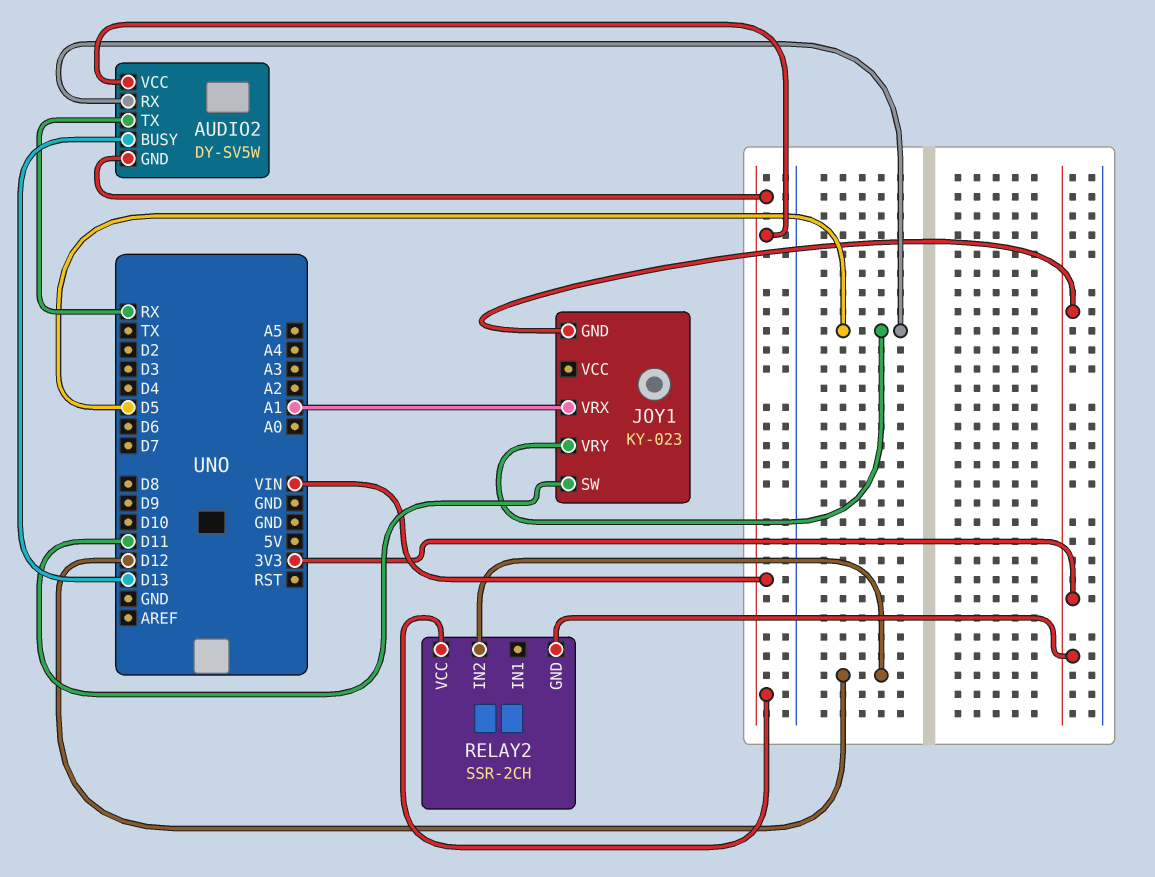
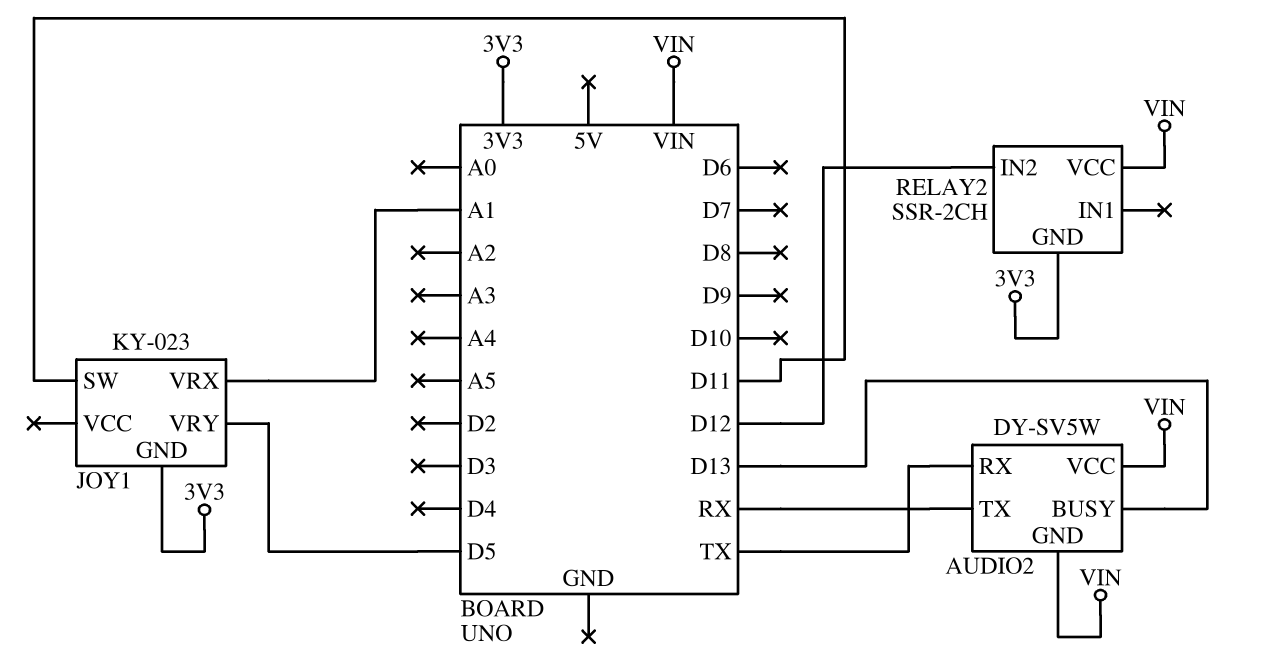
AUDIO2 pin RX: D5 -> TX

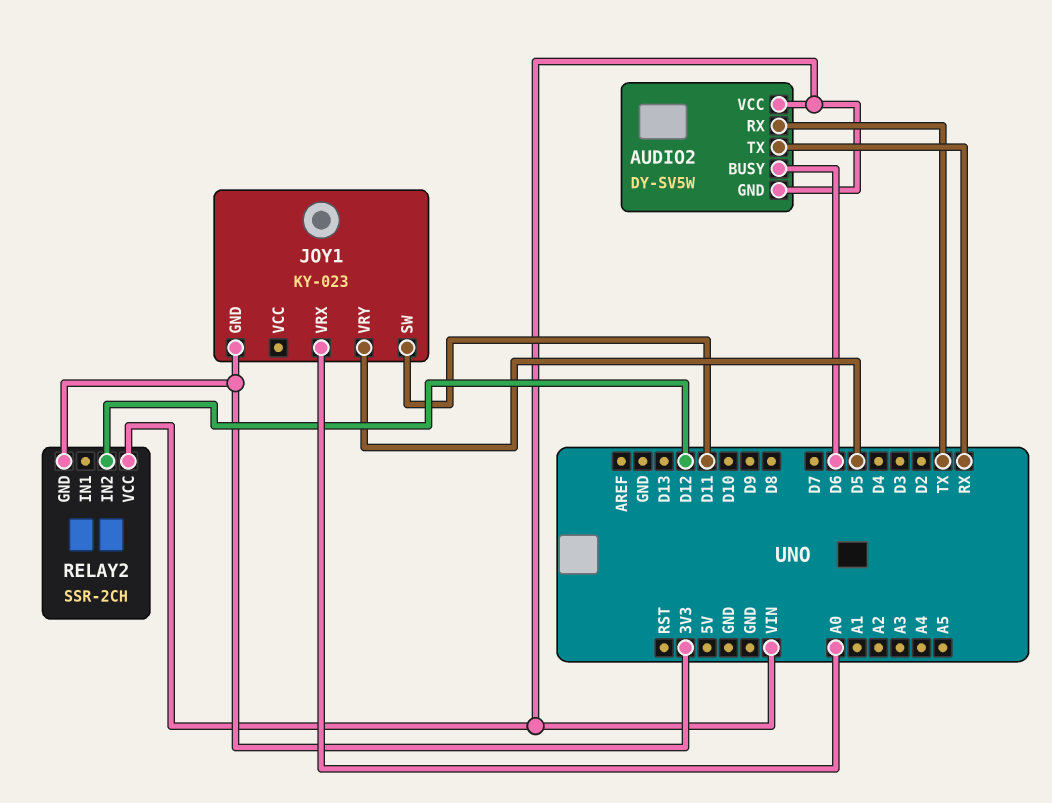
AUDIO2 pin BUSY: D13 -> D6
JOY1 pin VRX: A1 -> A0

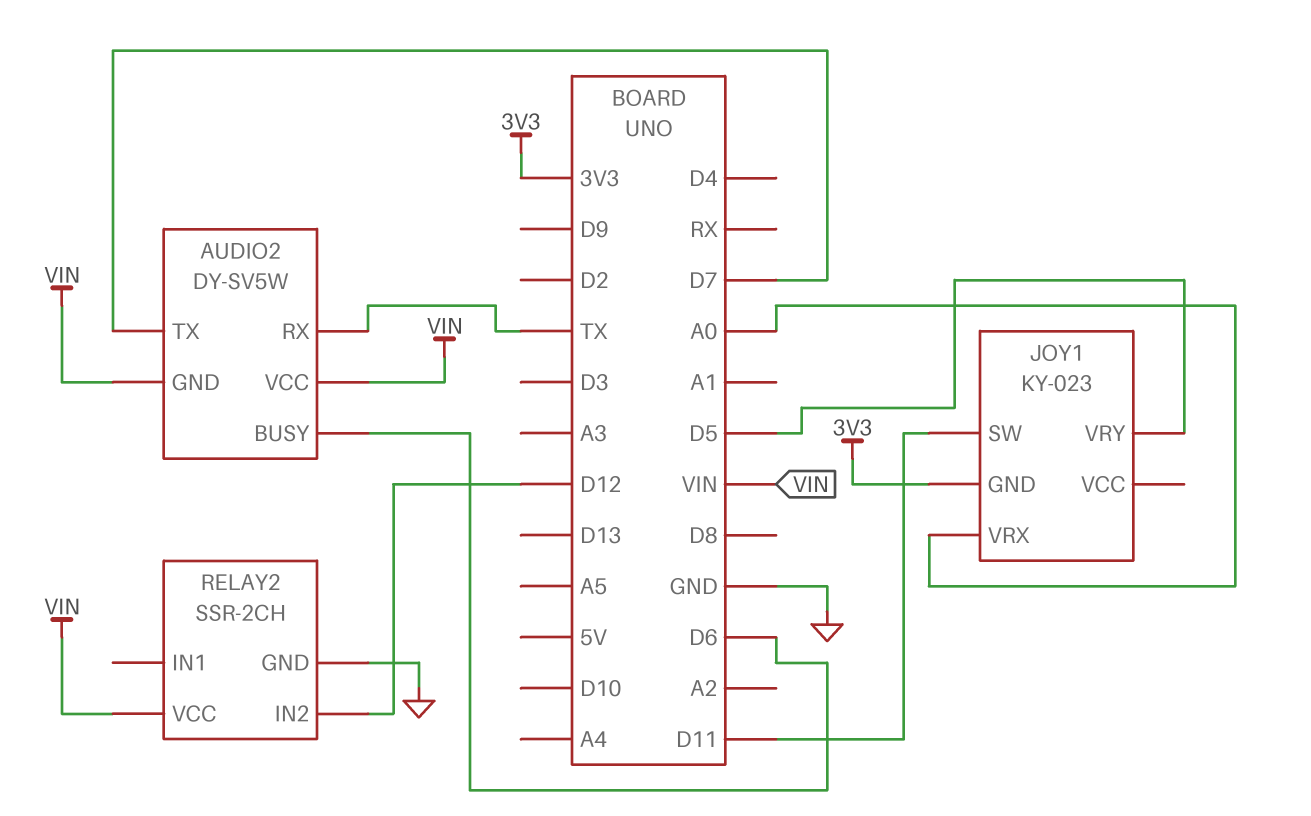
AUDIO2 pin TX: RX -> D7
RELAY2 pin GND: 3V3 -> GND

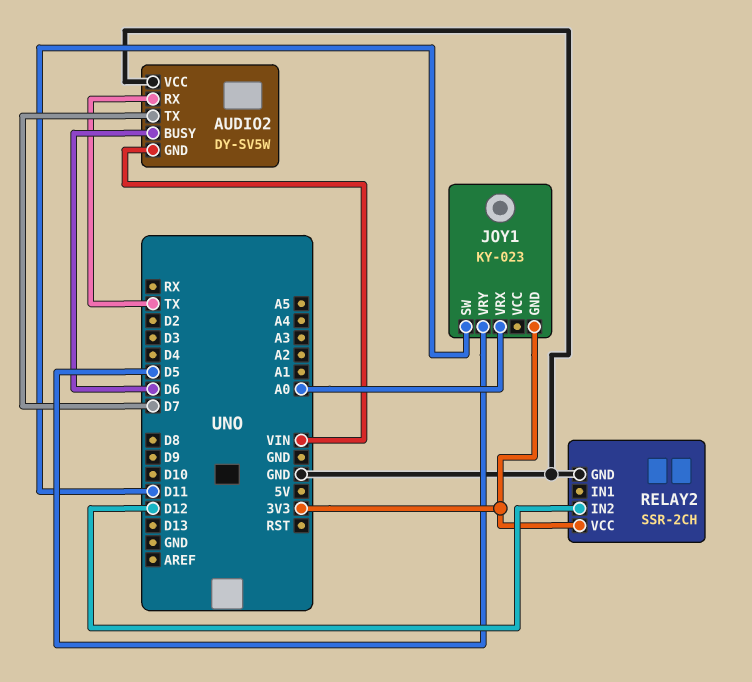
AUDIO2 pin VCC: VIN -> GND
RELAY2 pin VCC: VIN -> 3V3

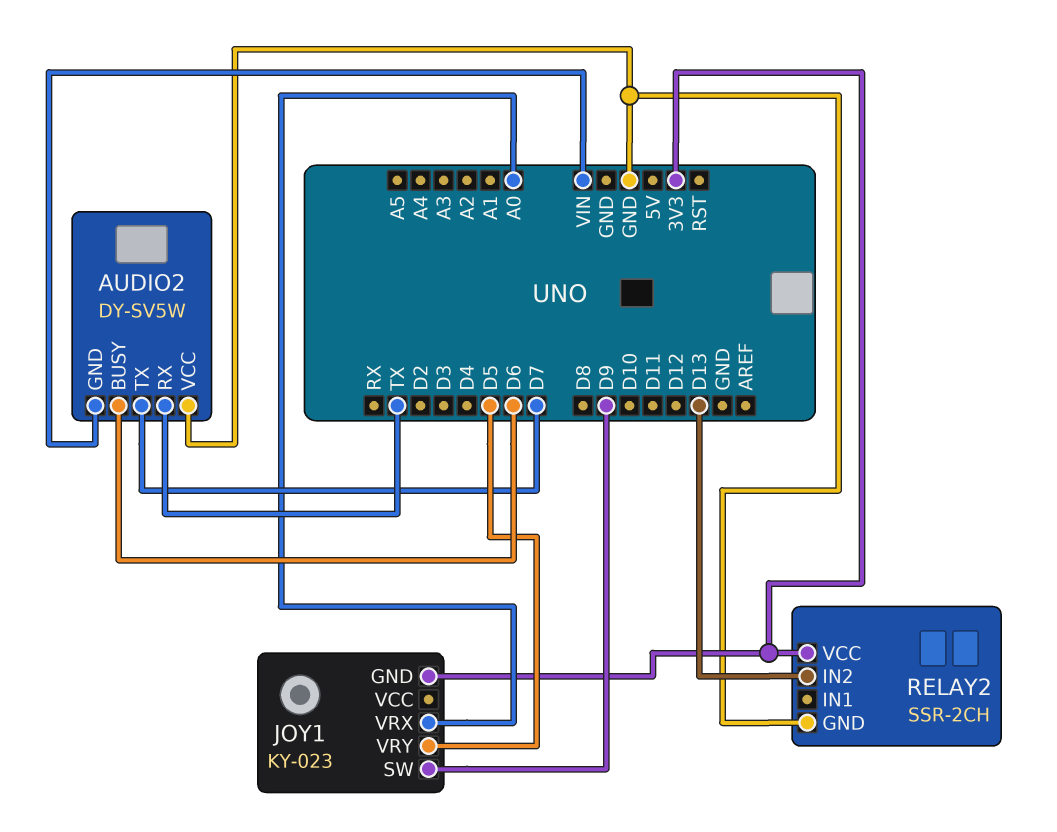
JOY1 pin SW: D11 -> D9
RELAY2 pin IN2: D12 -> D13

